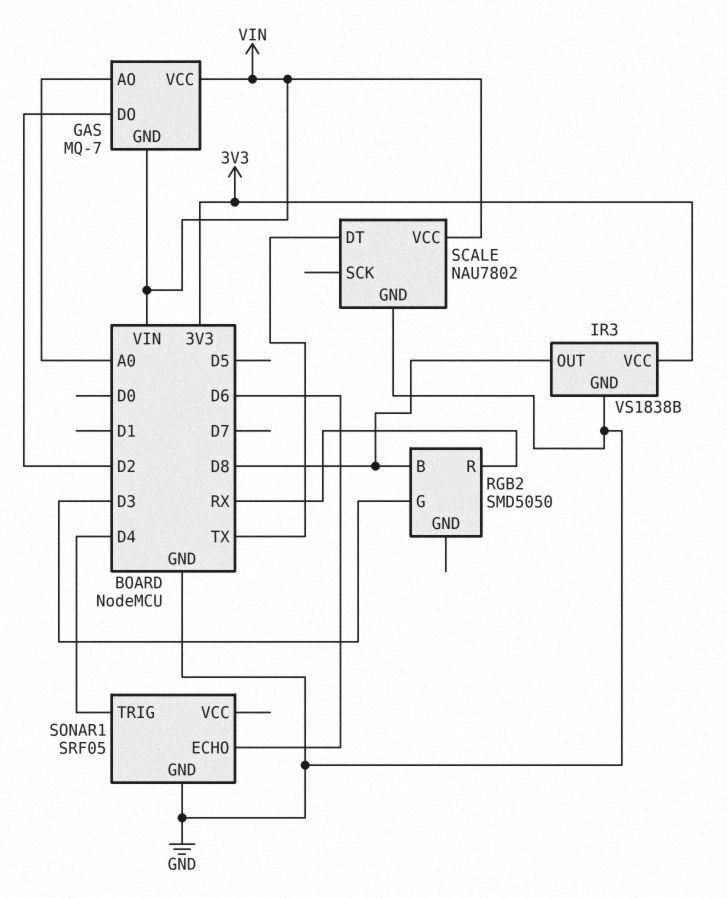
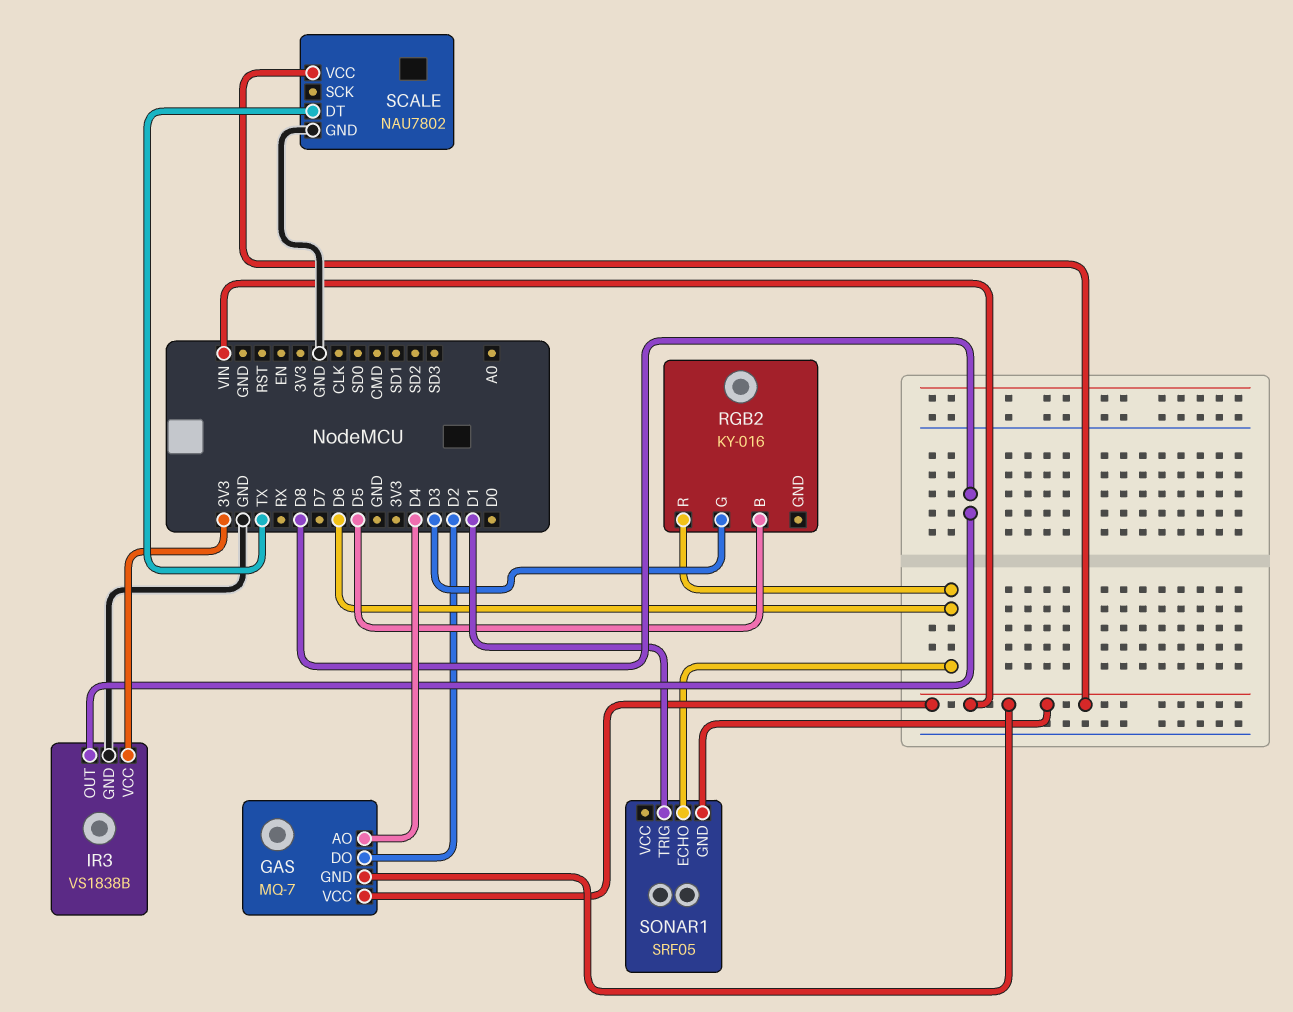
GAS pin AO: A0 -> D4
RGB2: SMD5050 -> KY-016
RGB2 pin B: D8 -> D5
RGB2 pin R: RX -> D6
SONAR1 pin GND: GND -> VIN
SONAR1 pin TRIG: D4 -> D1

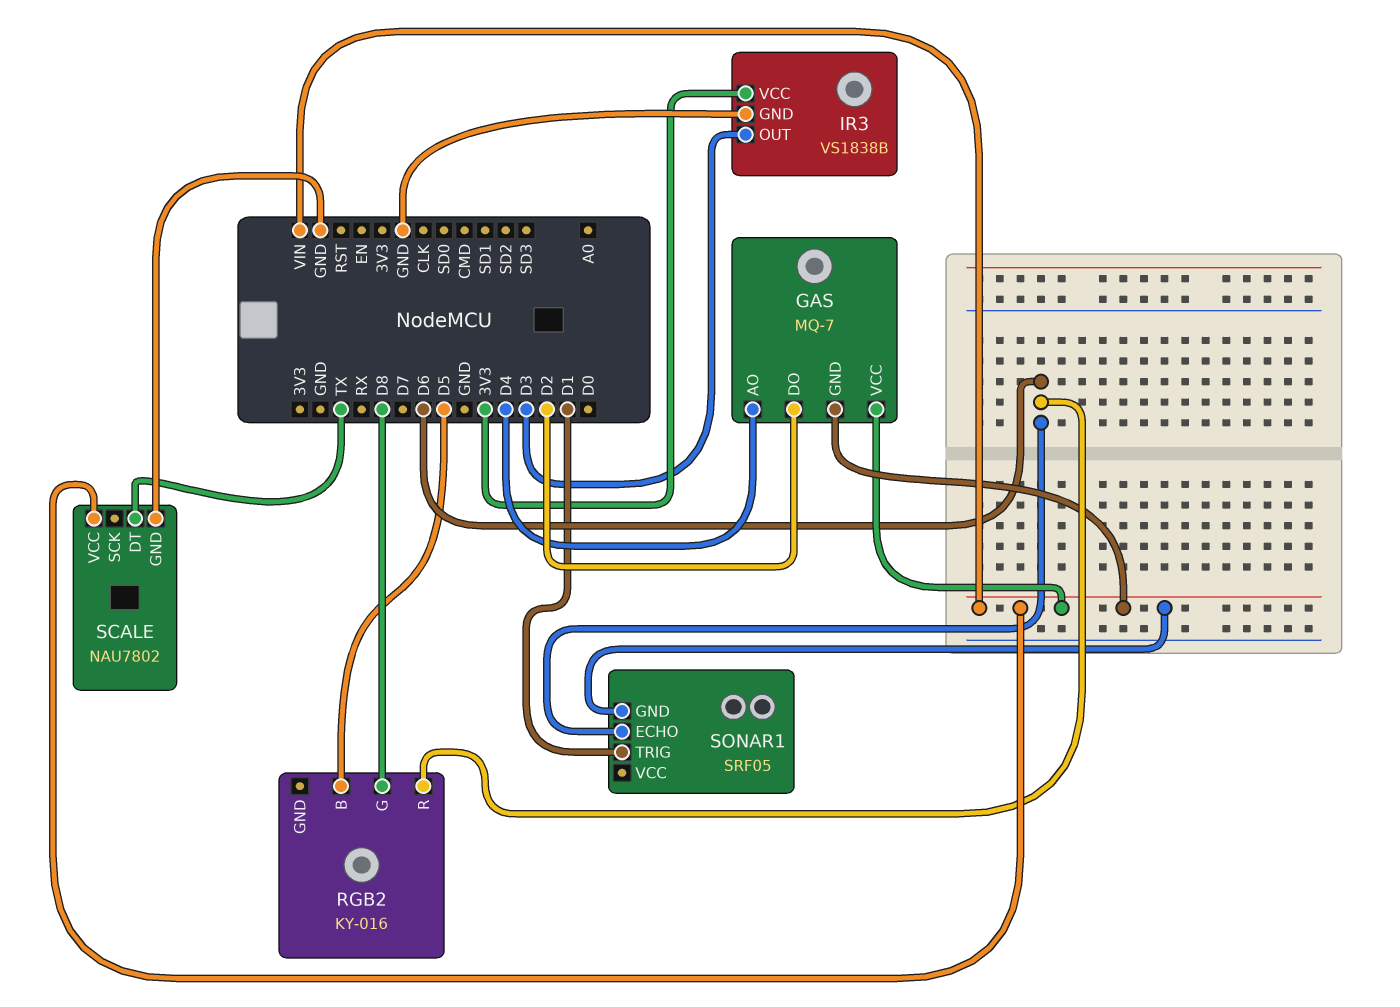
IR3 pin OUT: D8 -> D3
RGB2 pin G: D3 -> D8

